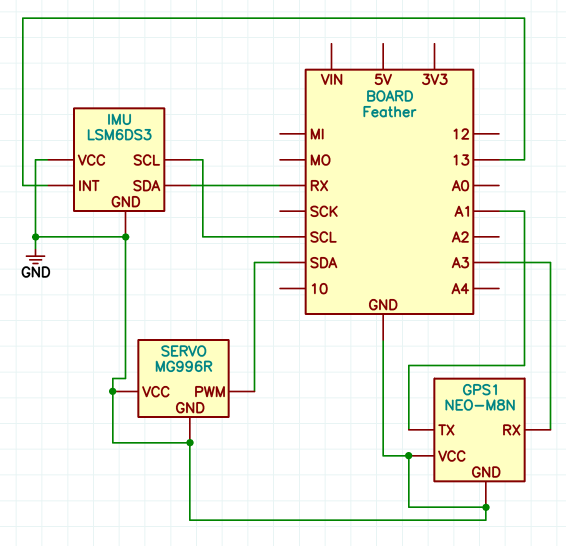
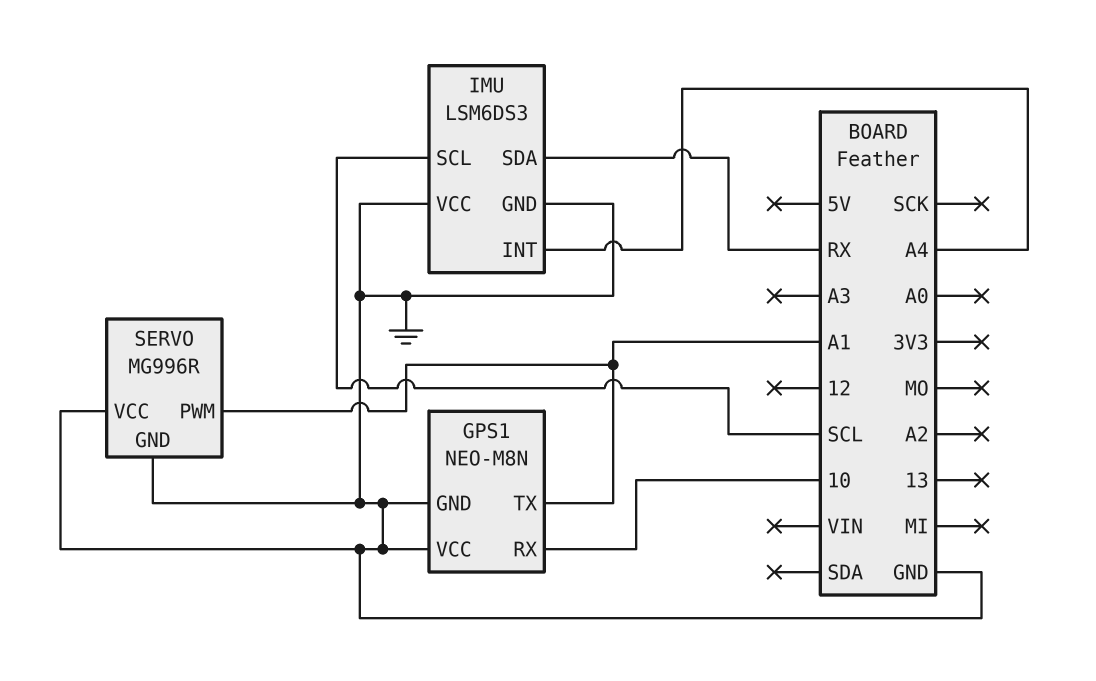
GPS1 pin RX: A3 -> 10
IMU pin INT: 13 -> A4
SERVO pin PWM: SDA -> A1

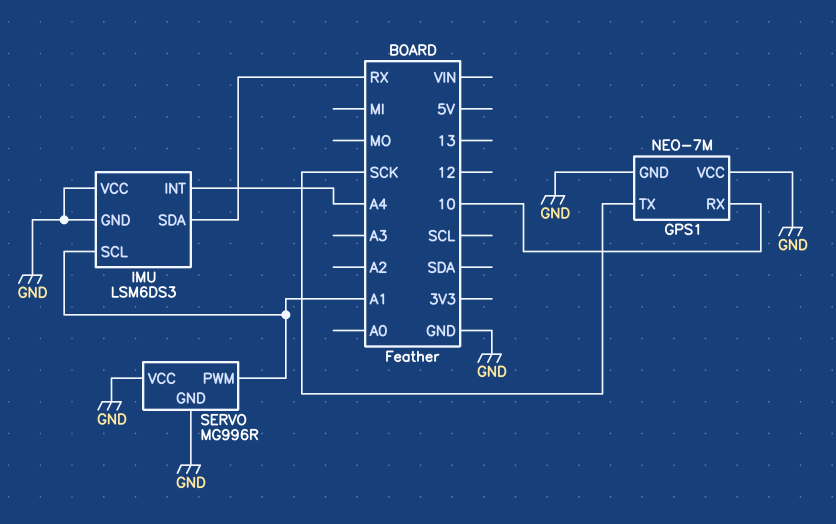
GPS1: NEO-M8N -> NEO-7M
GPS1 pin TX: A1 -> SCK
IMU pin SCL: SCL -> A1

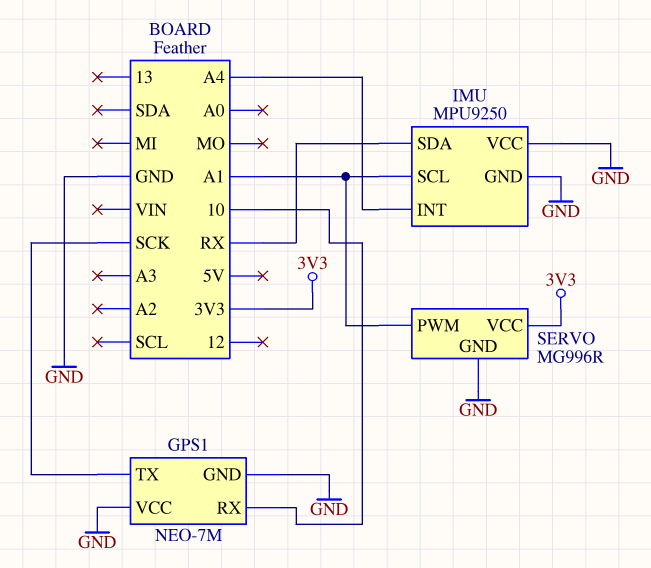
IMU: LSM6DS3 -> MPU9250
SERVO pin VCC: GND -> 3V3

